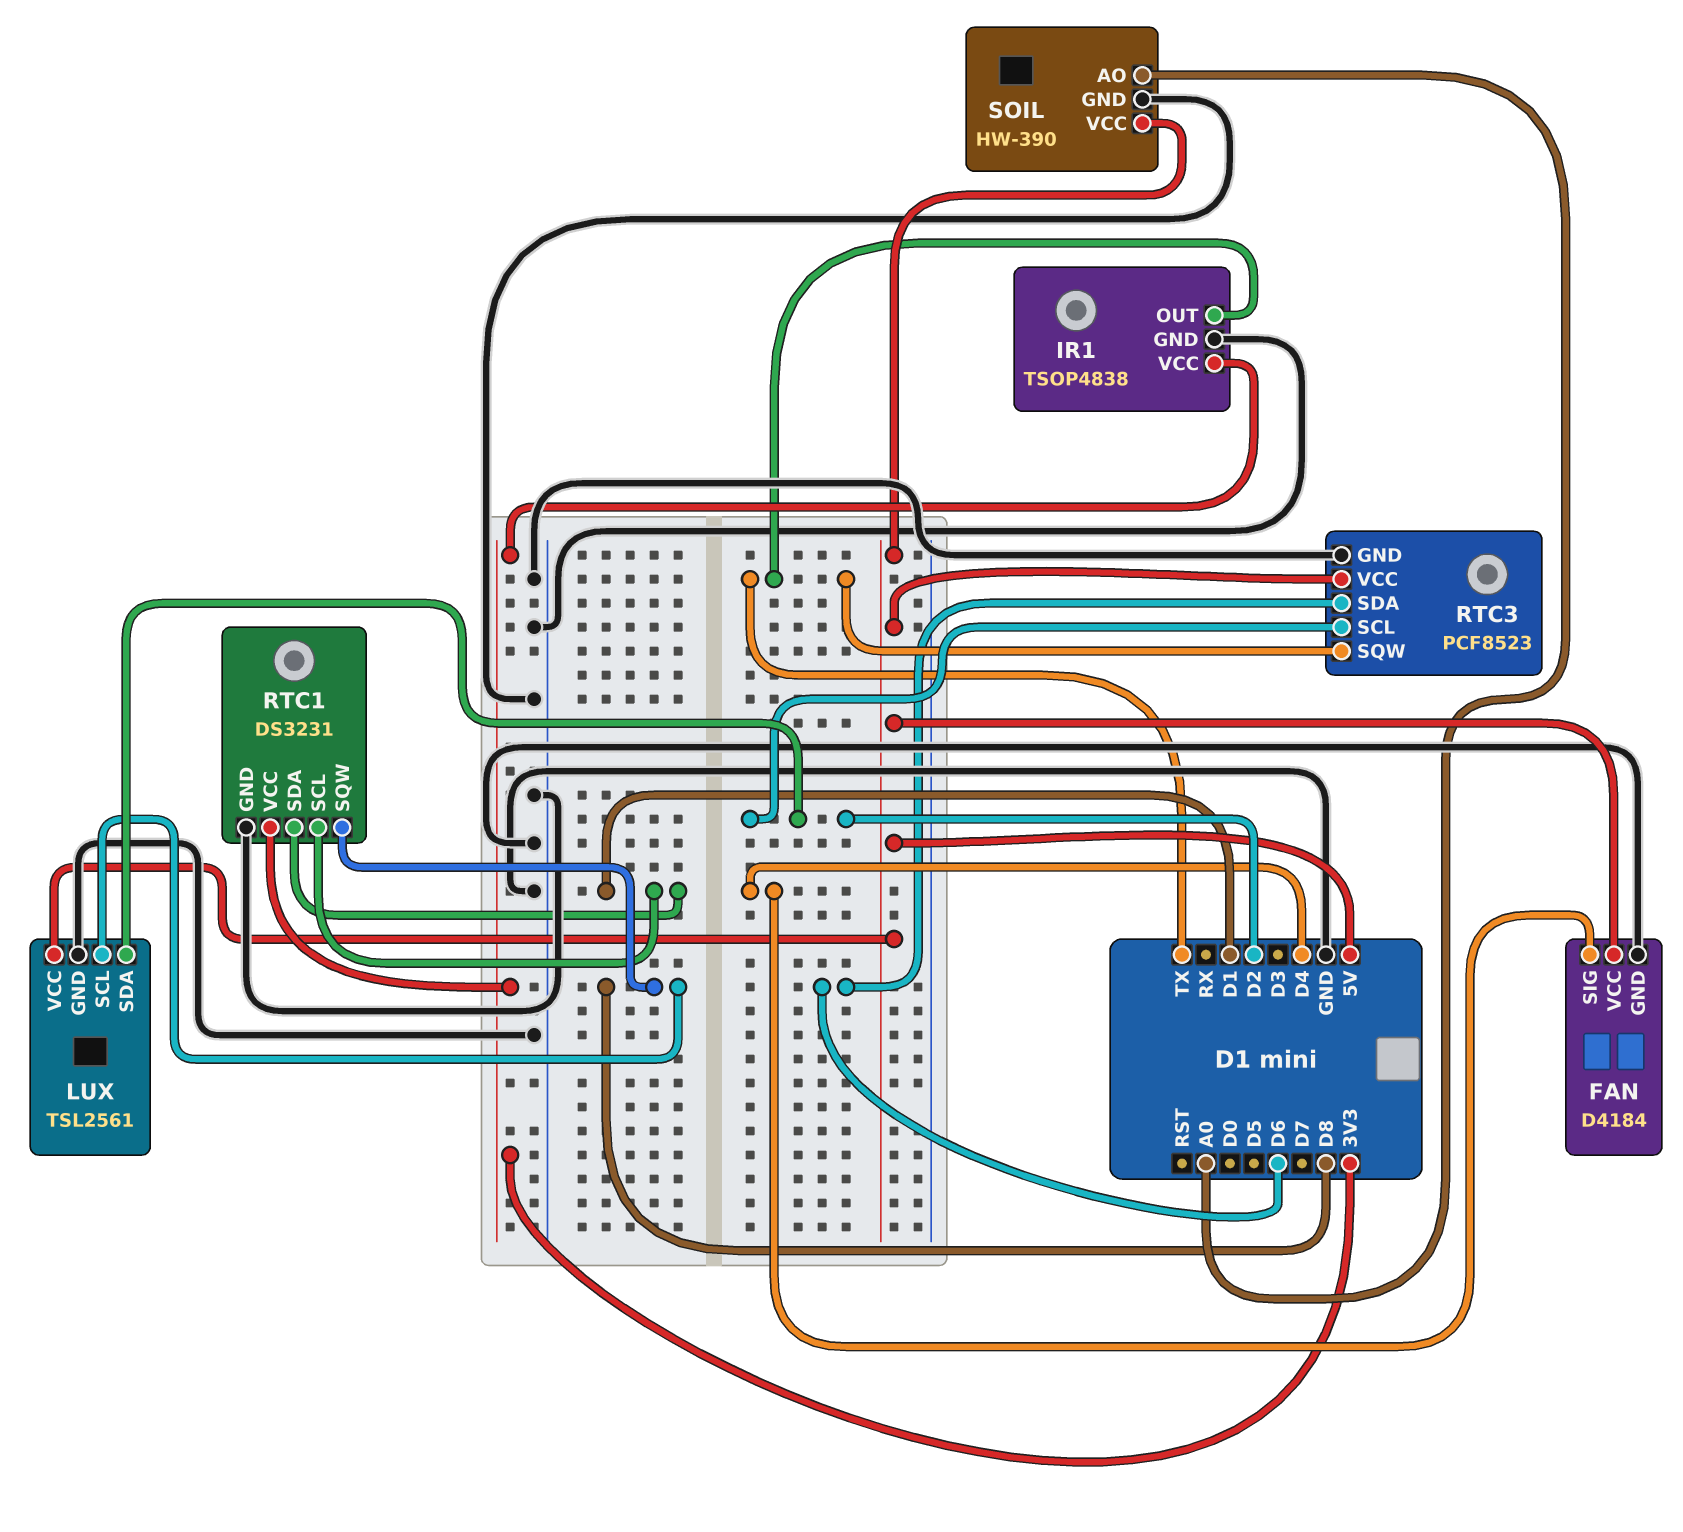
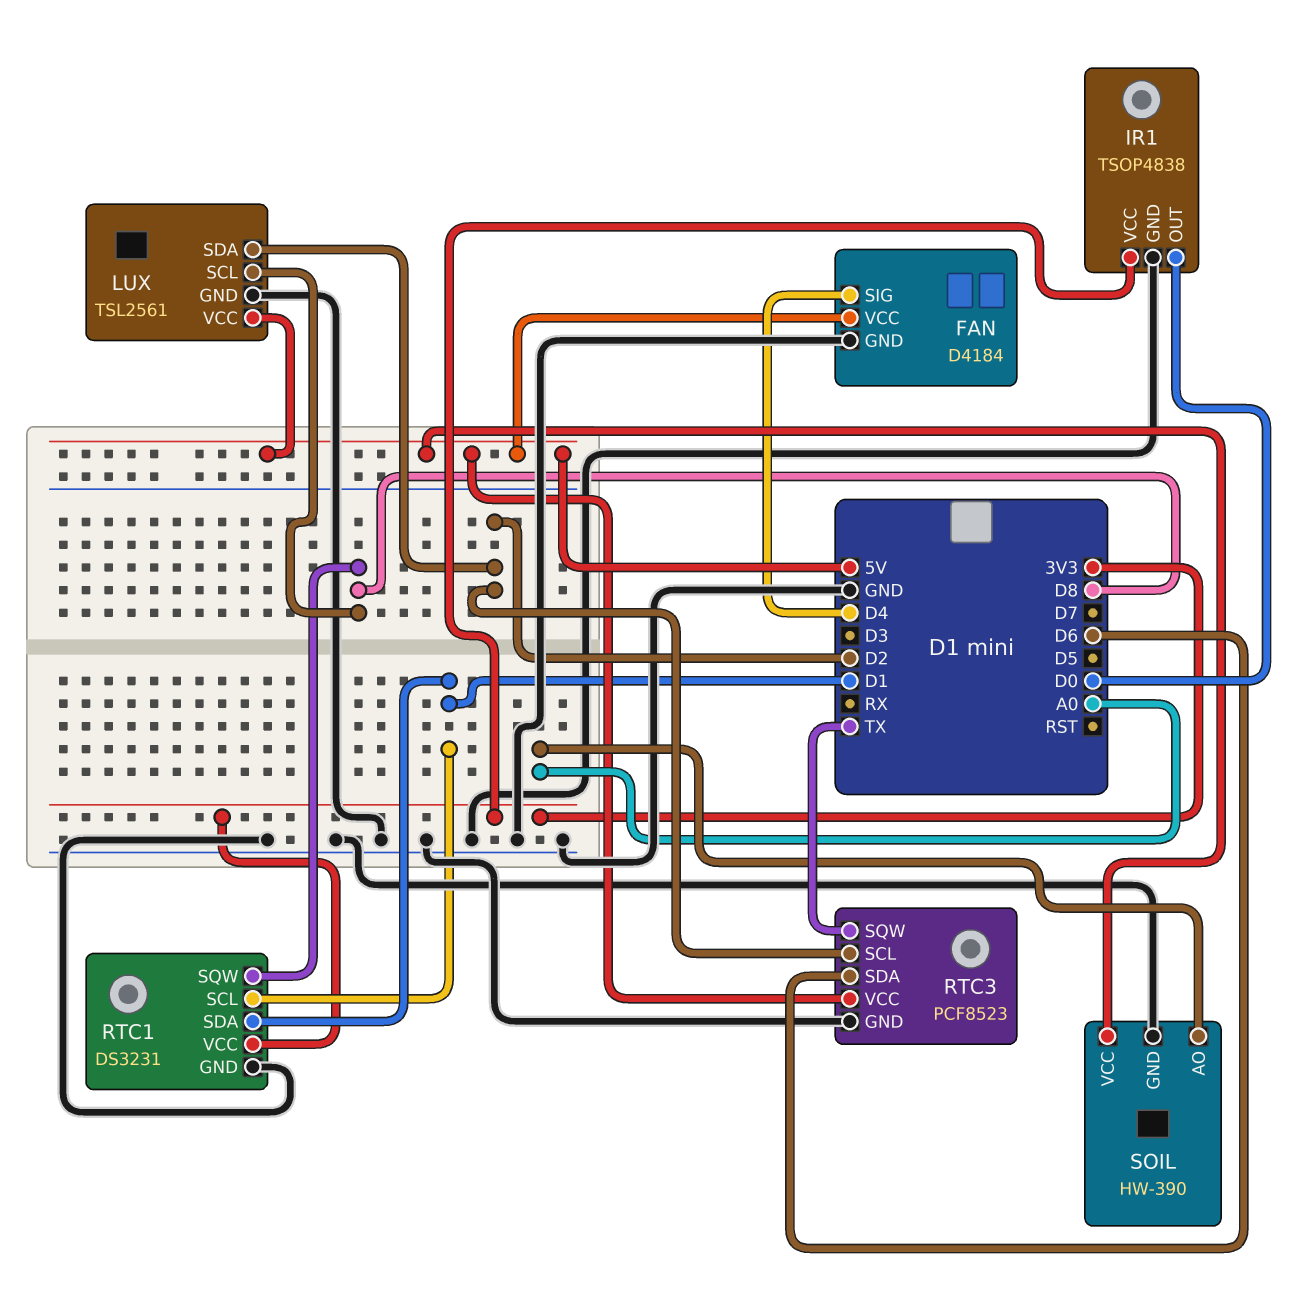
IR1 pin OUT: TX -> D0

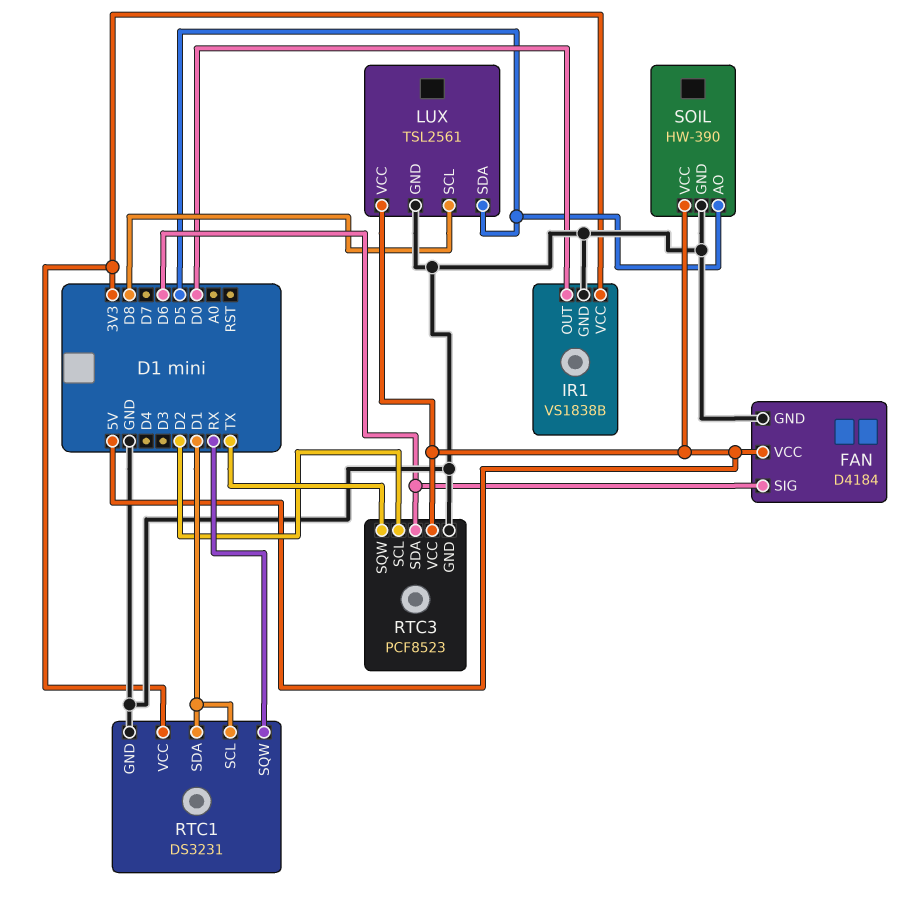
FAN pin SIG: D4 -> D6
IR1: TSOP4838 -> VS1838B
LUX pin SDA: D2 -> D5
RTC1 pin SQW: D8 -> RX
SOIL pin AO: A0 -> D5

